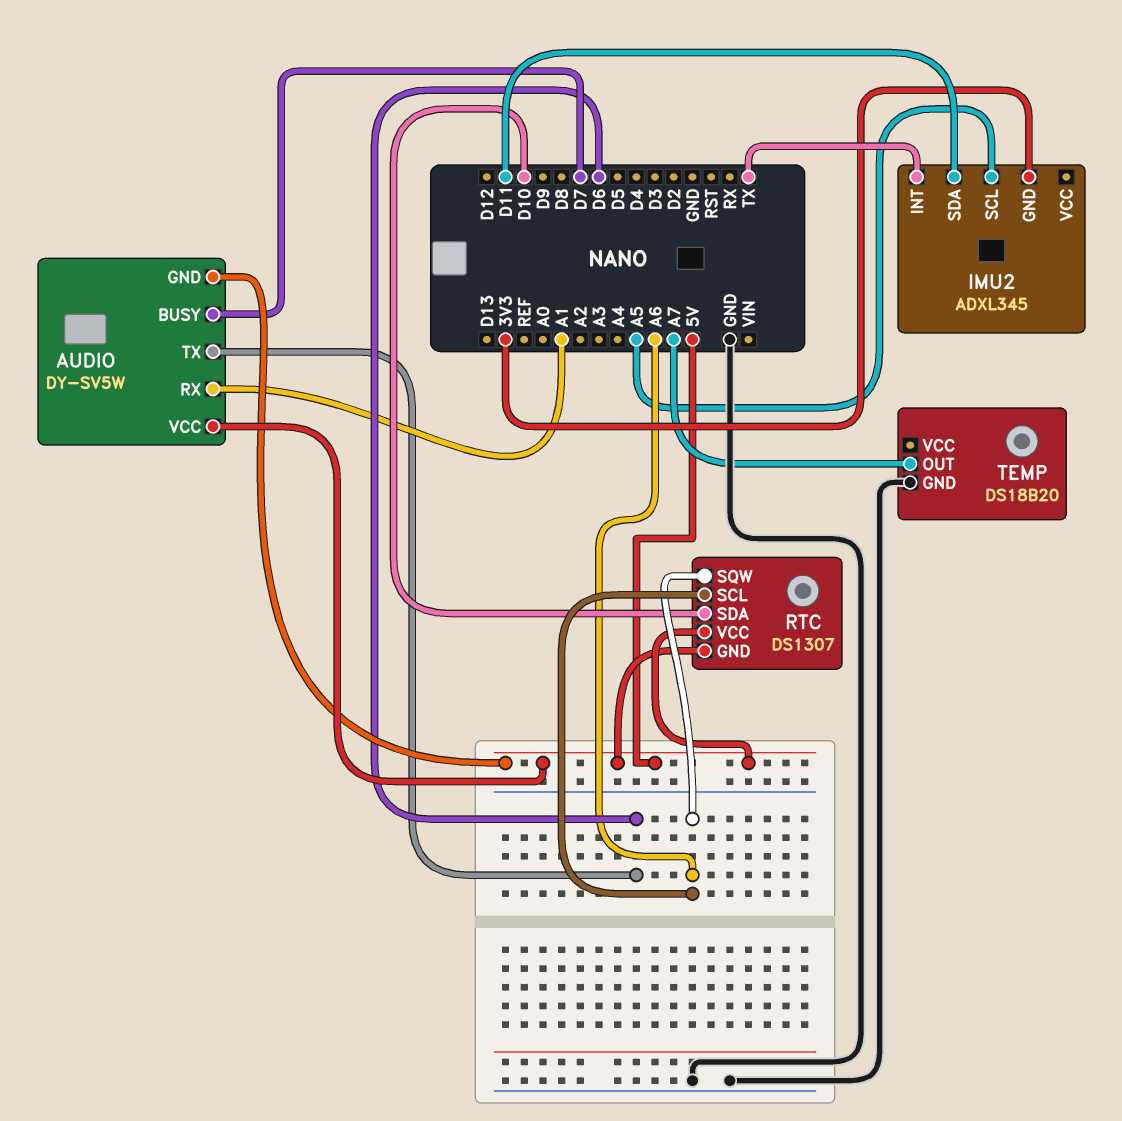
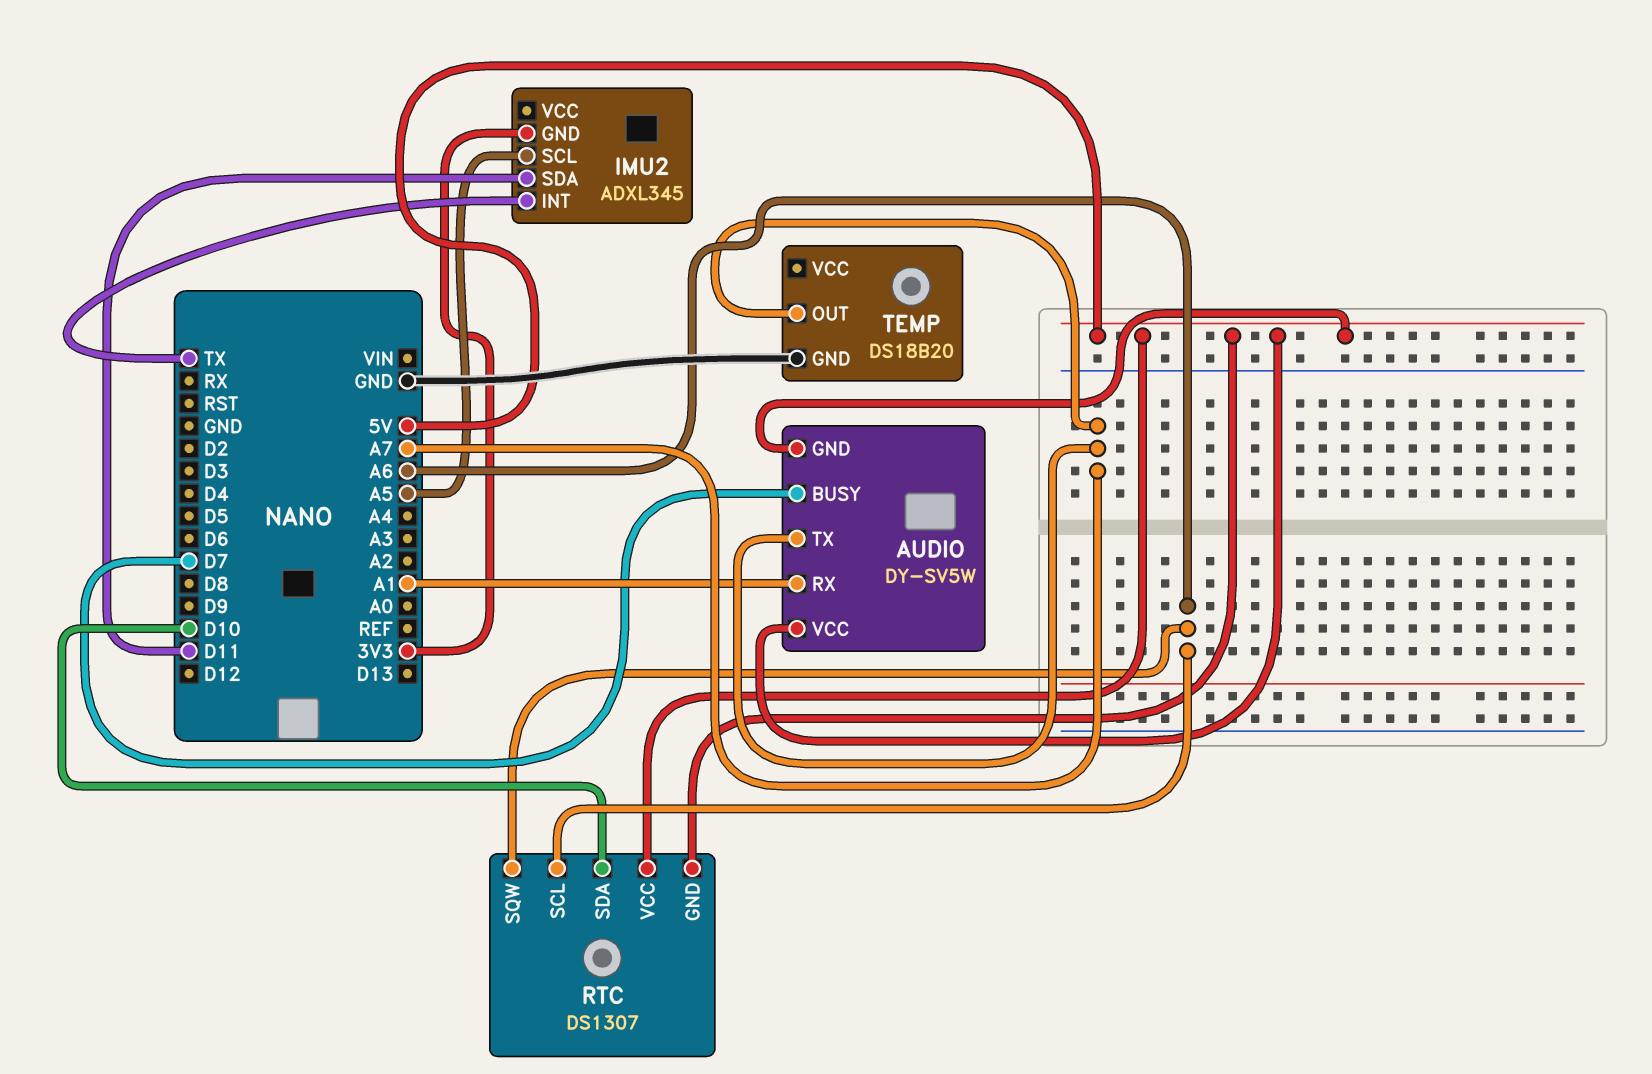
AUDIO pin TX: D6 -> A7

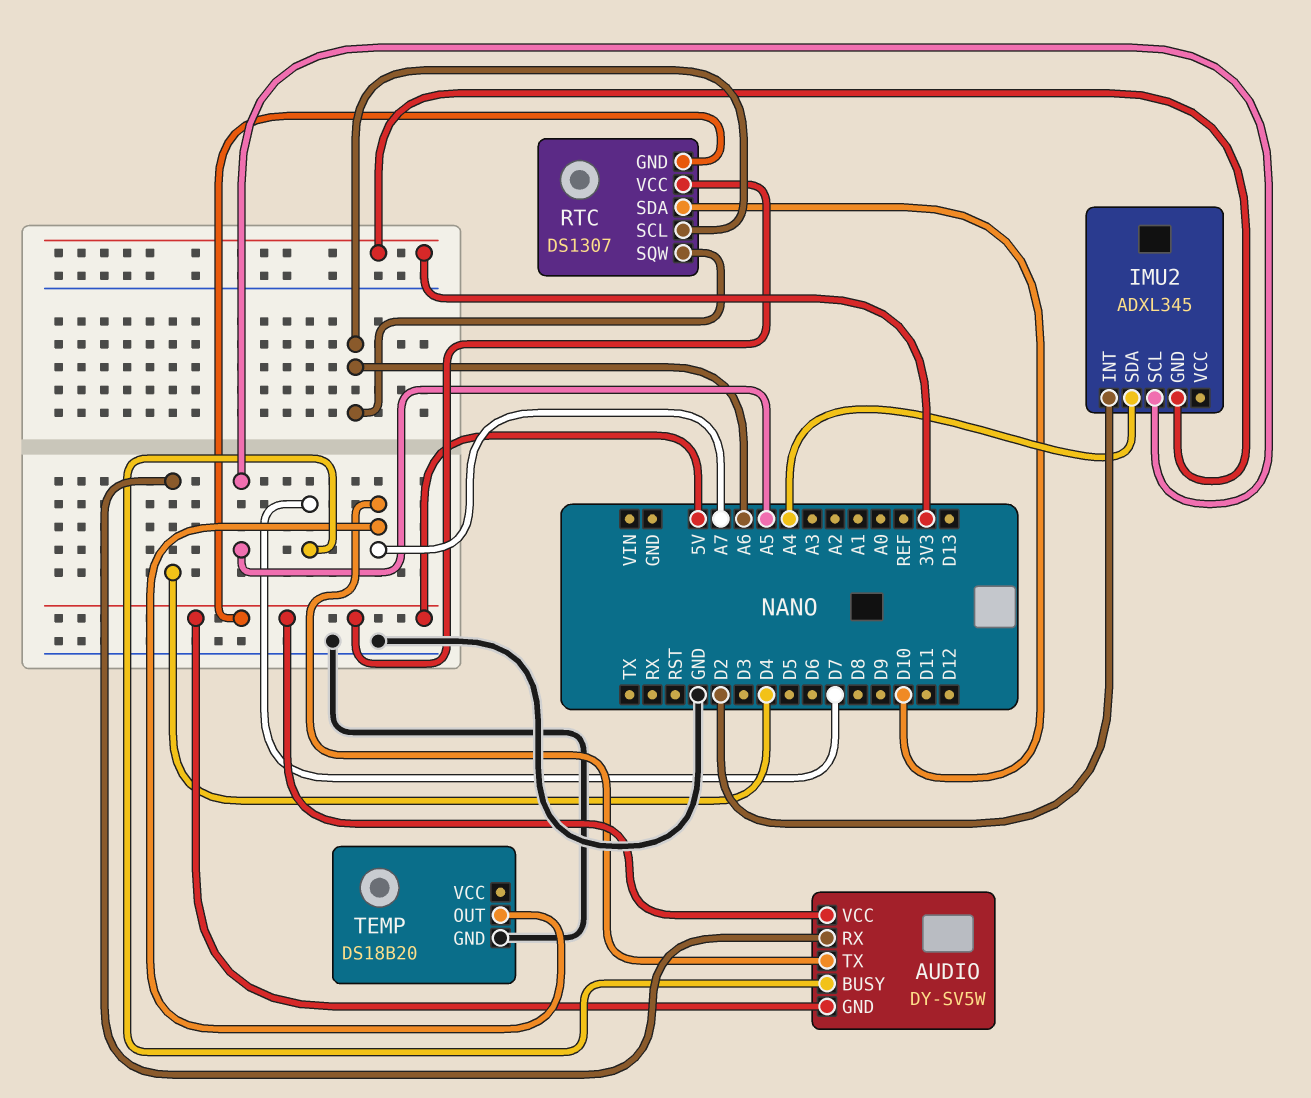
AUDIO pin RX: A1 -> D4
IMU2 pin INT: TX -> D2
IMU2 pin SDA: D11 -> A4

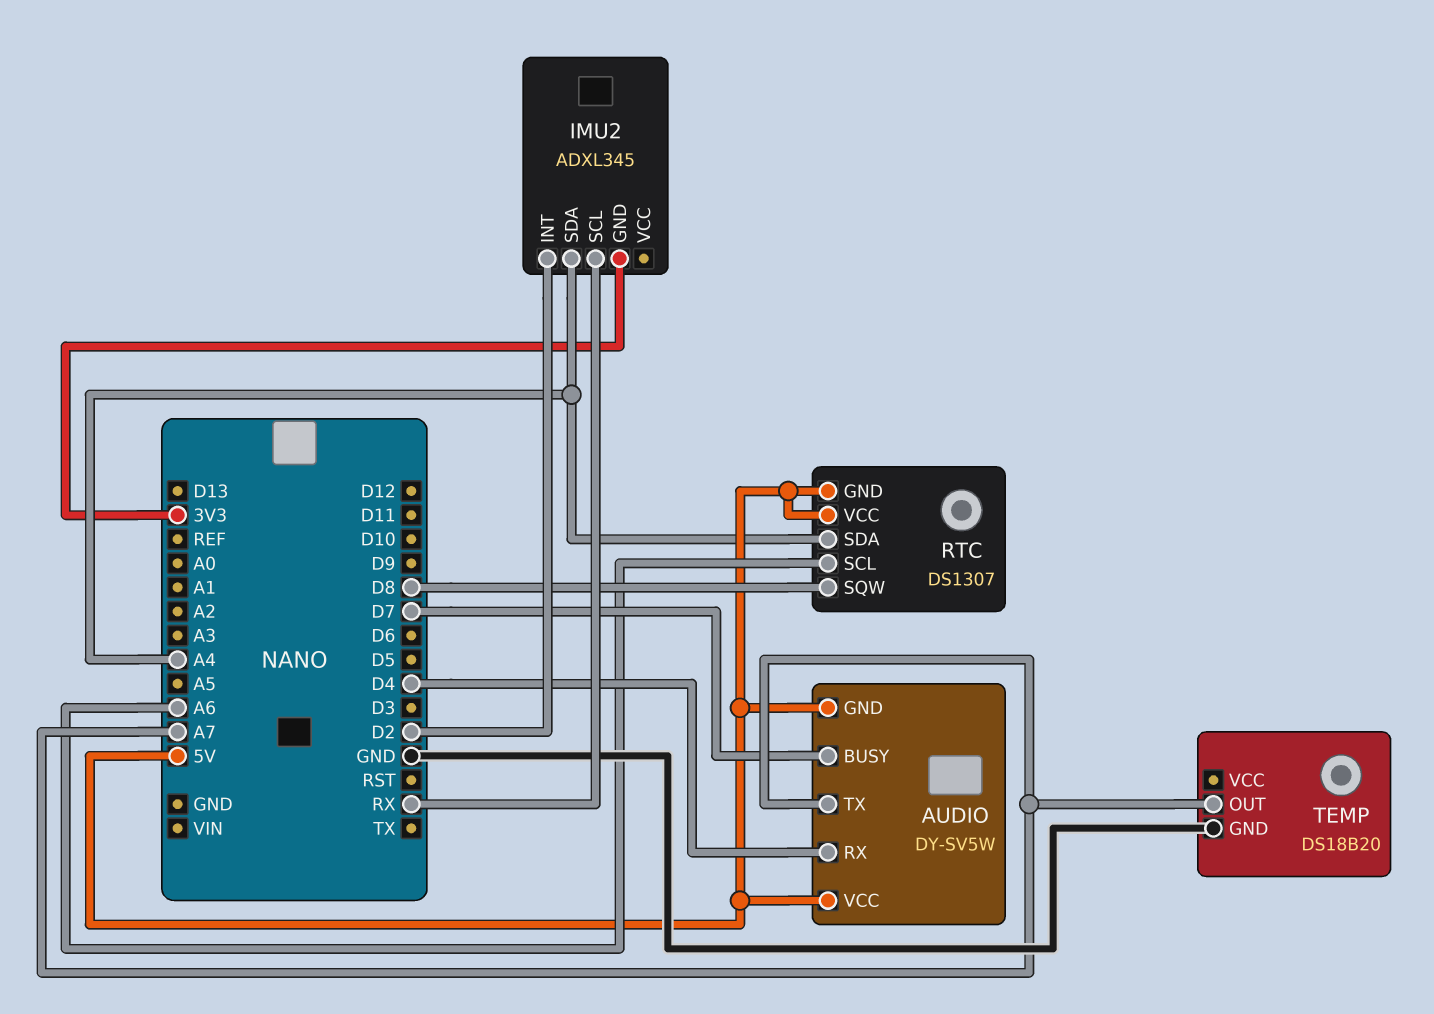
IMU2 pin SCL: A5 -> RX
RTC pin SDA: D10 -> A4
RTC pin SQW: A6 -> D8

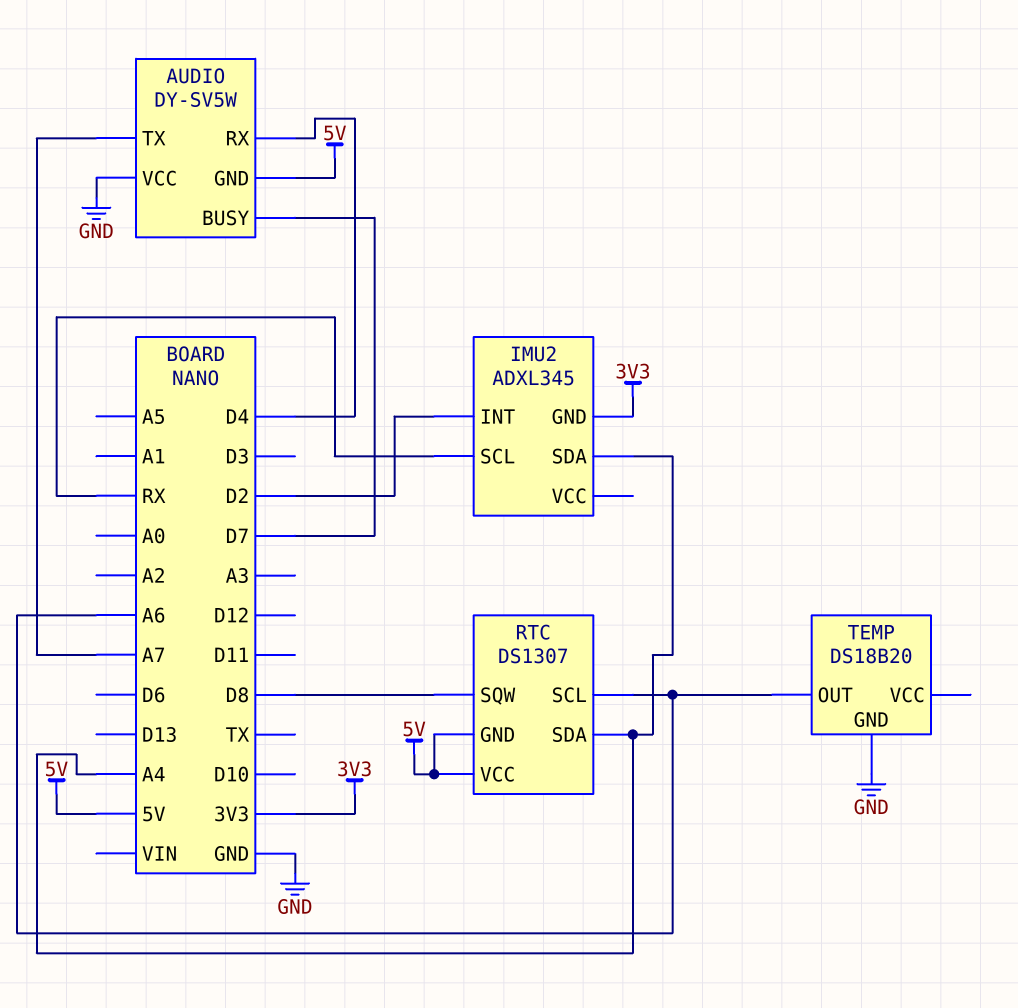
AUDIO pin VCC: 5V -> GND
TEMP pin OUT: A7 -> A6

